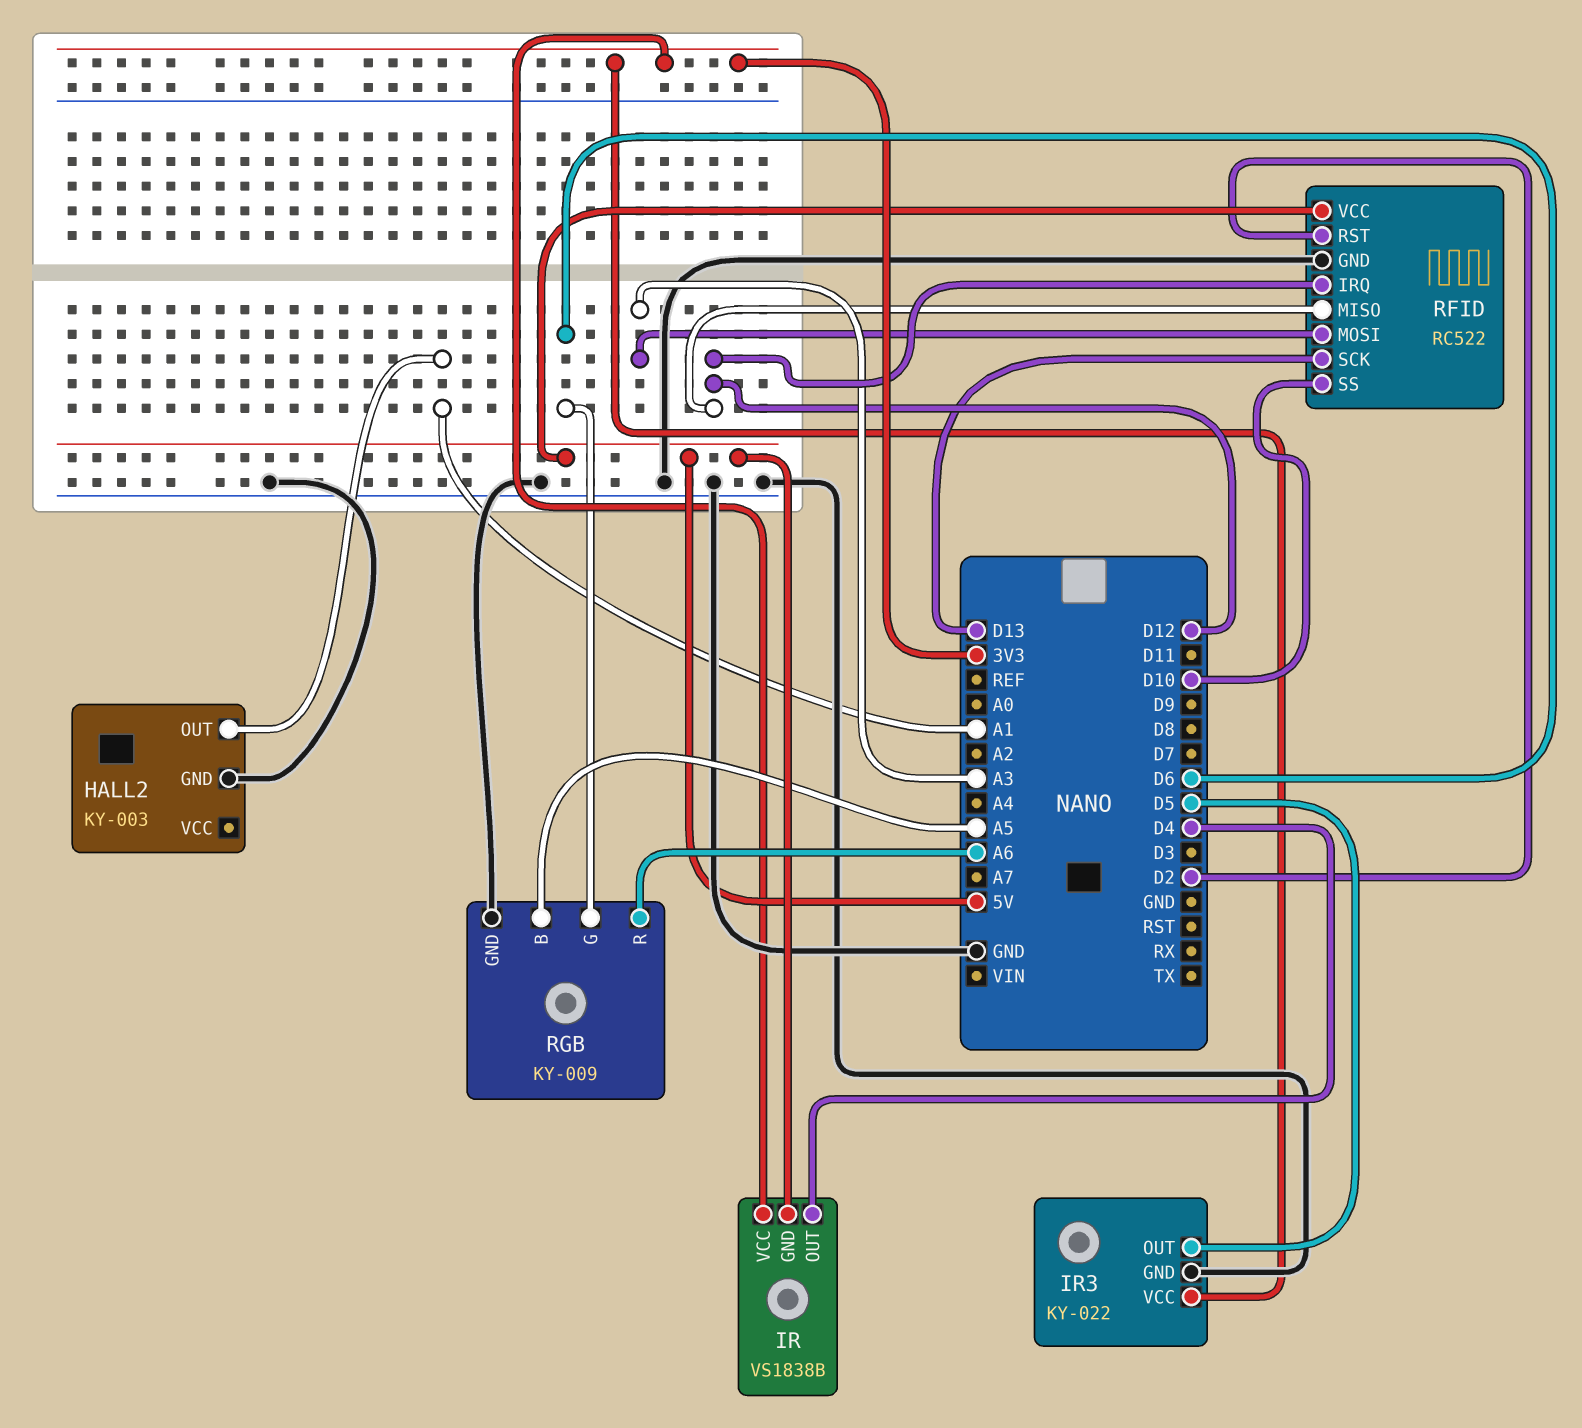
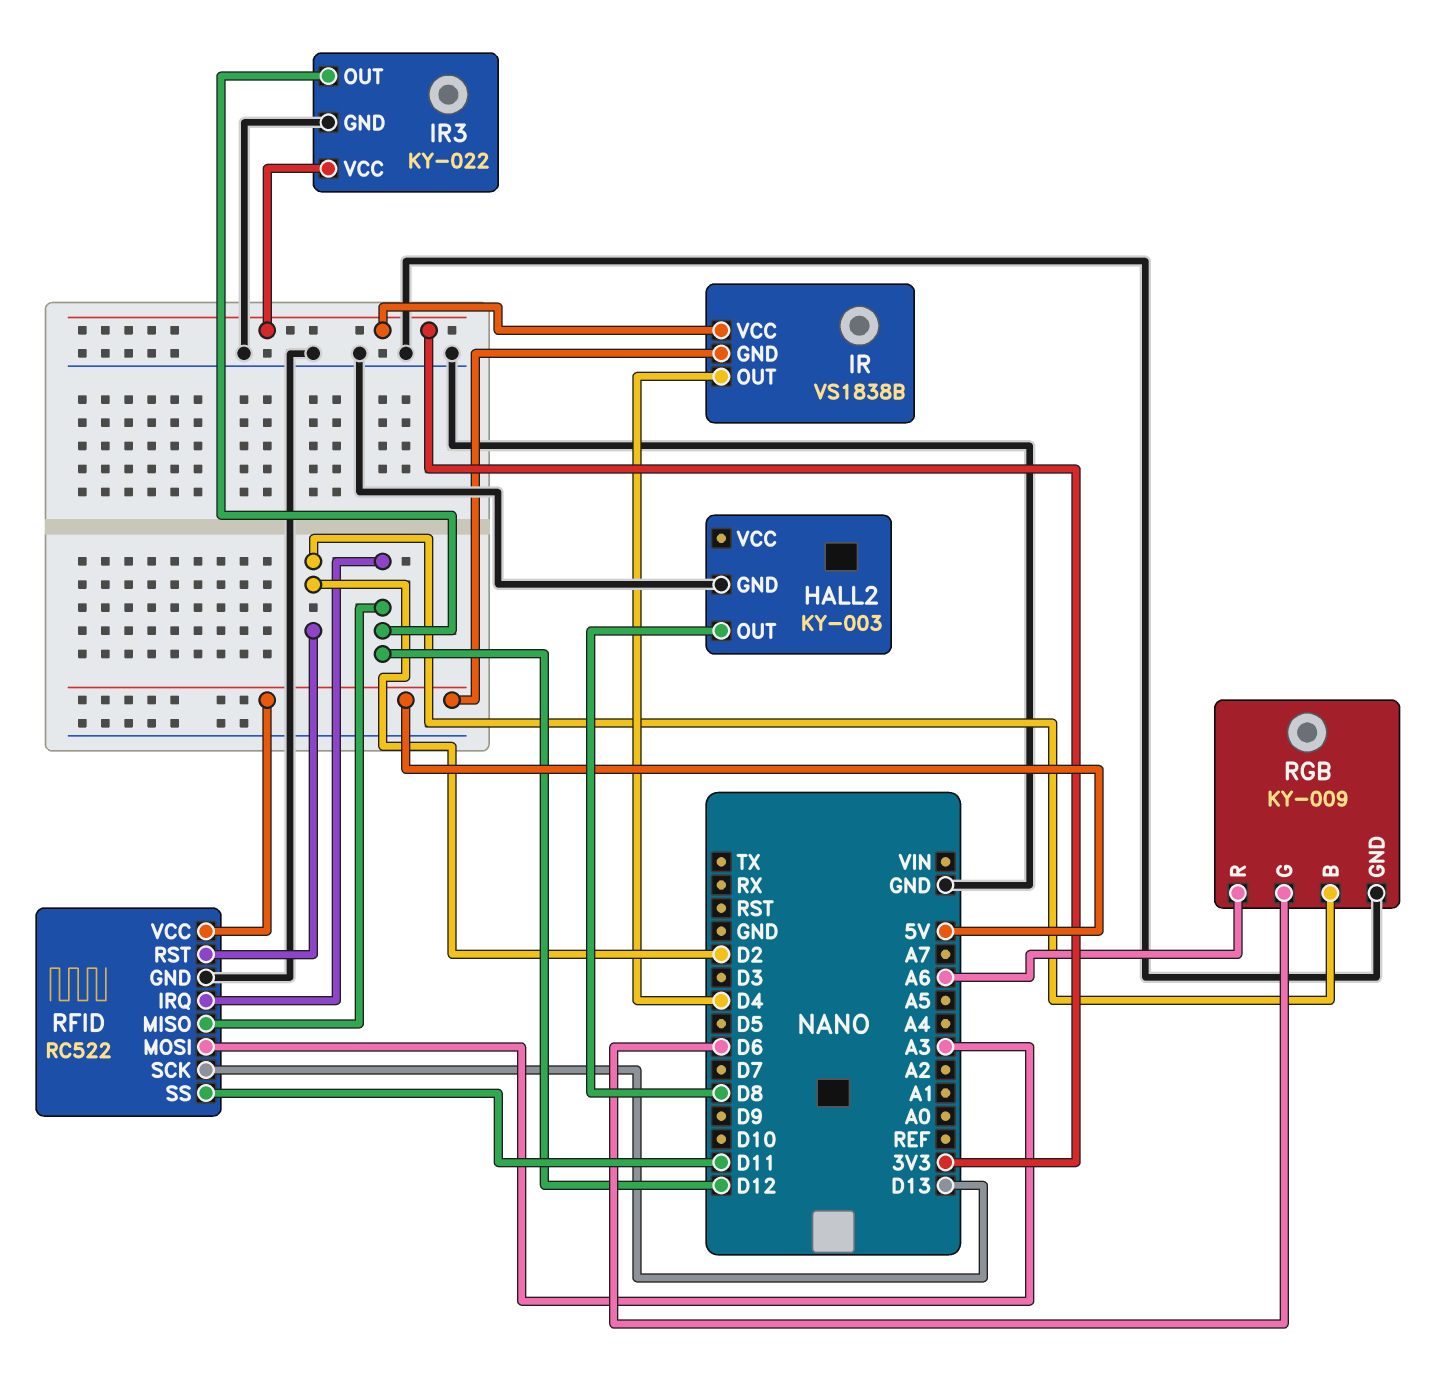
HALL2 pin OUT: A1 -> D8
IR3 pin OUT: D5 -> D12
RFID pin SS: D10 -> D11
RGB pin B: A5 -> D2

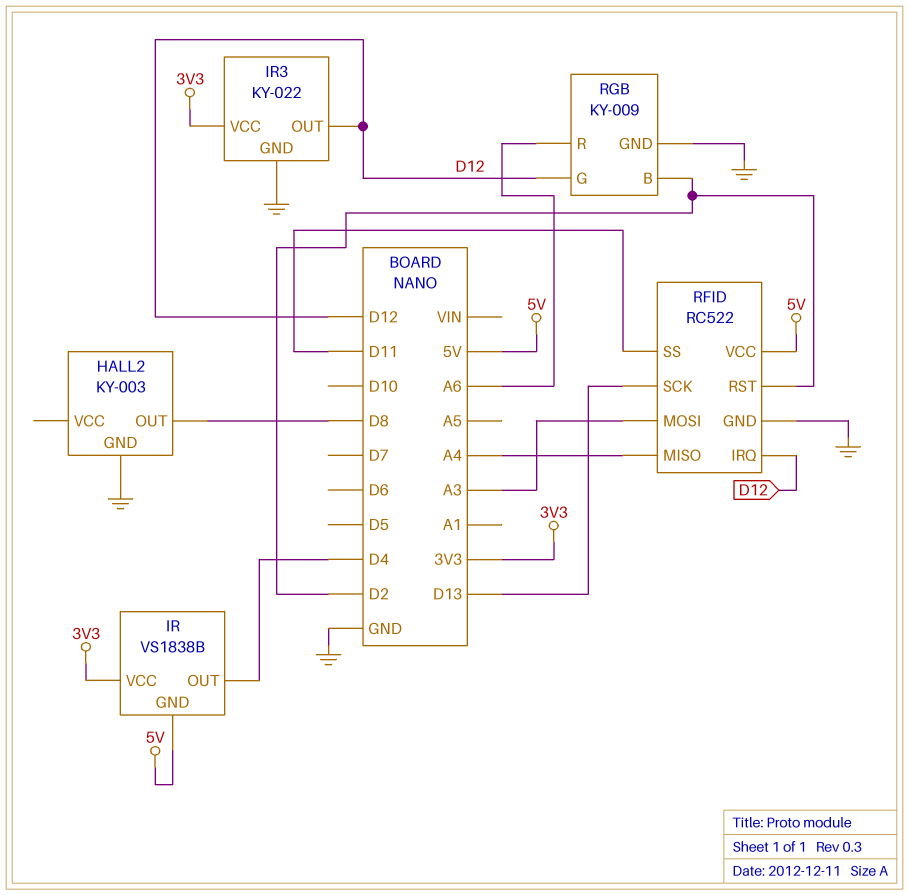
RFID pin MISO: D12 -> A4
RGB pin G: D6 -> D12

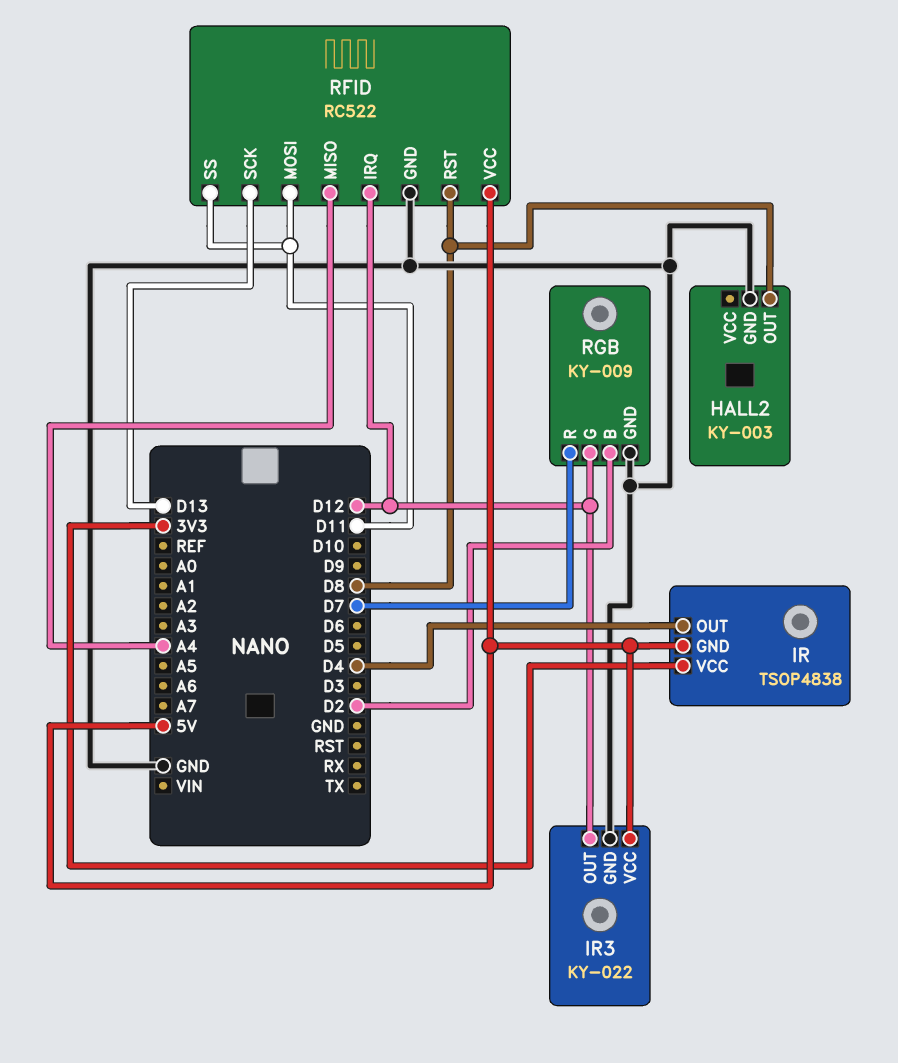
IR: VS1838B -> TSOP4838
IR3 pin VCC: 3V3 -> 5V
RFID pin MOSI: A3 -> D11
RFID pin RST: D2 -> D8
RGB pin R: A6 -> D7

